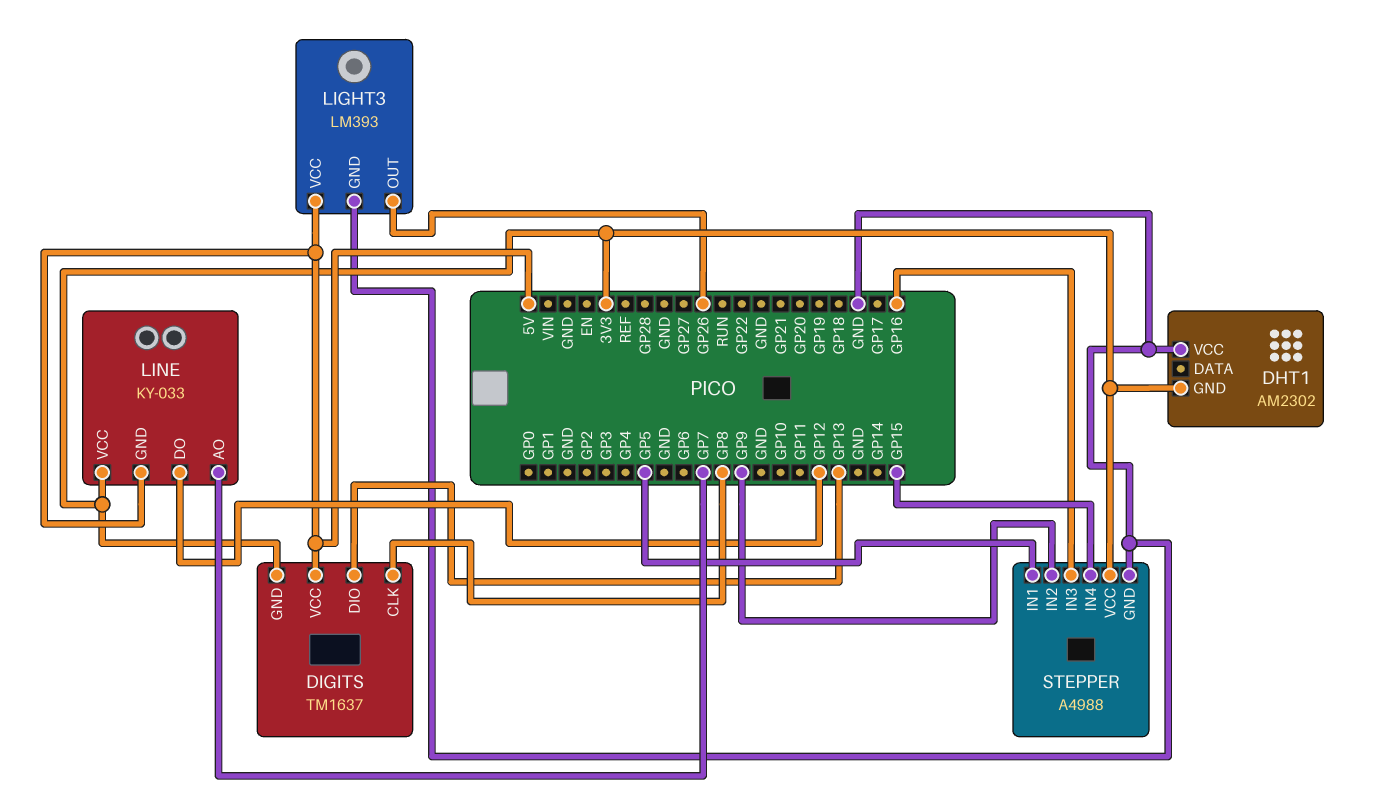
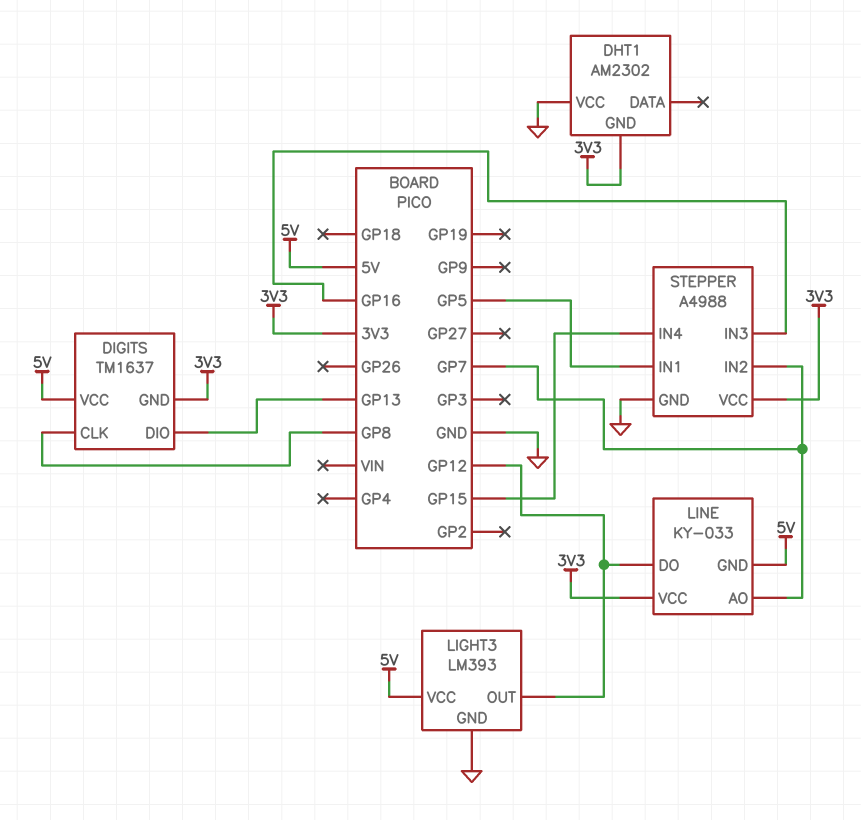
LIGHT3 pin OUT: GP26 -> GP12
STEPPER pin IN2: GP9 -> GP7

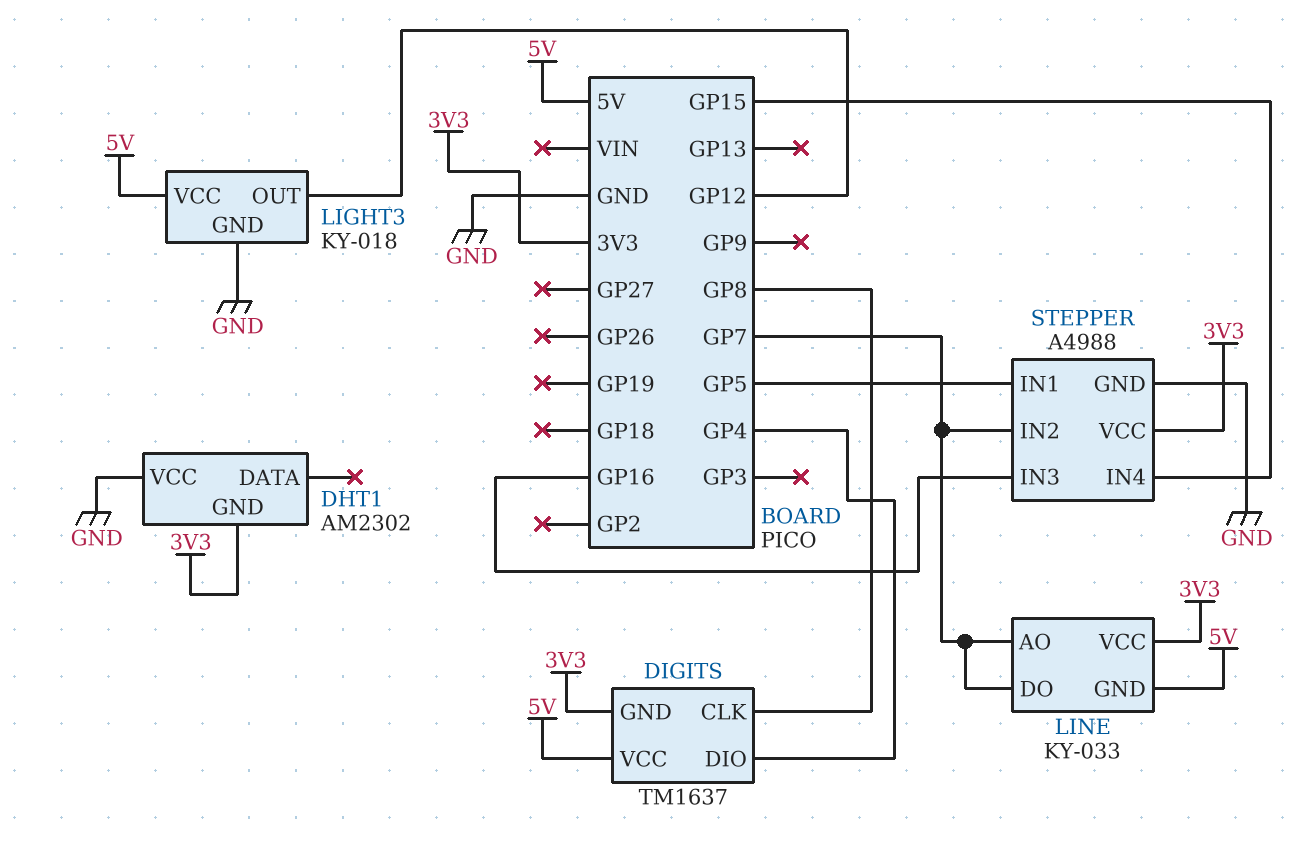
DIGITS pin DIO: GP13 -> GP4
LIGHT3: LM393 -> KY-018
LINE pin DO: GP12 -> GP7

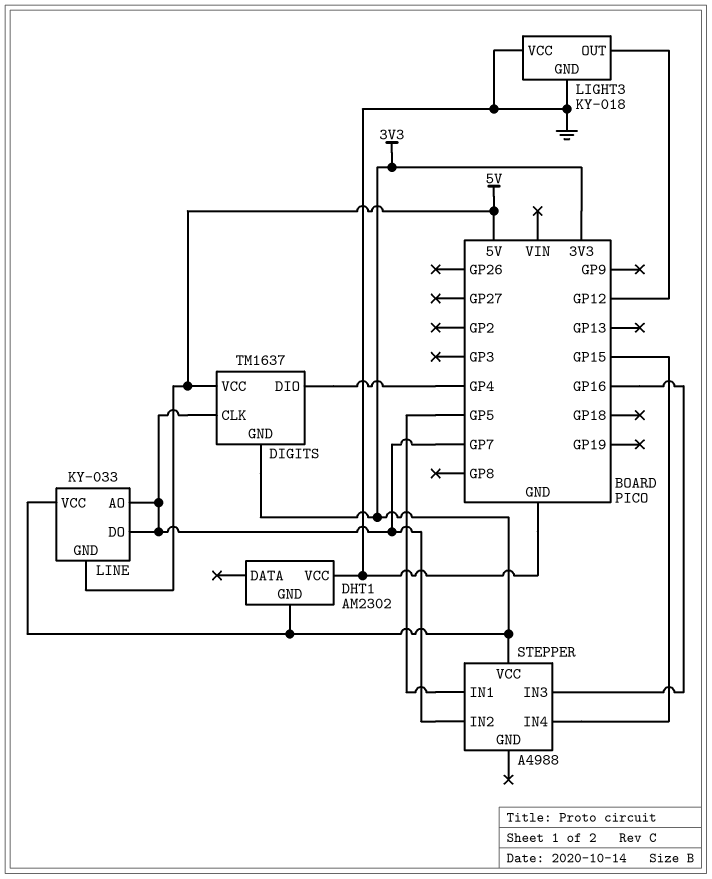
DIGITS pin CLK: GP8 -> GP7
LIGHT3 pin VCC: 5V -> GND
STEPPER pin GND: GND -> none

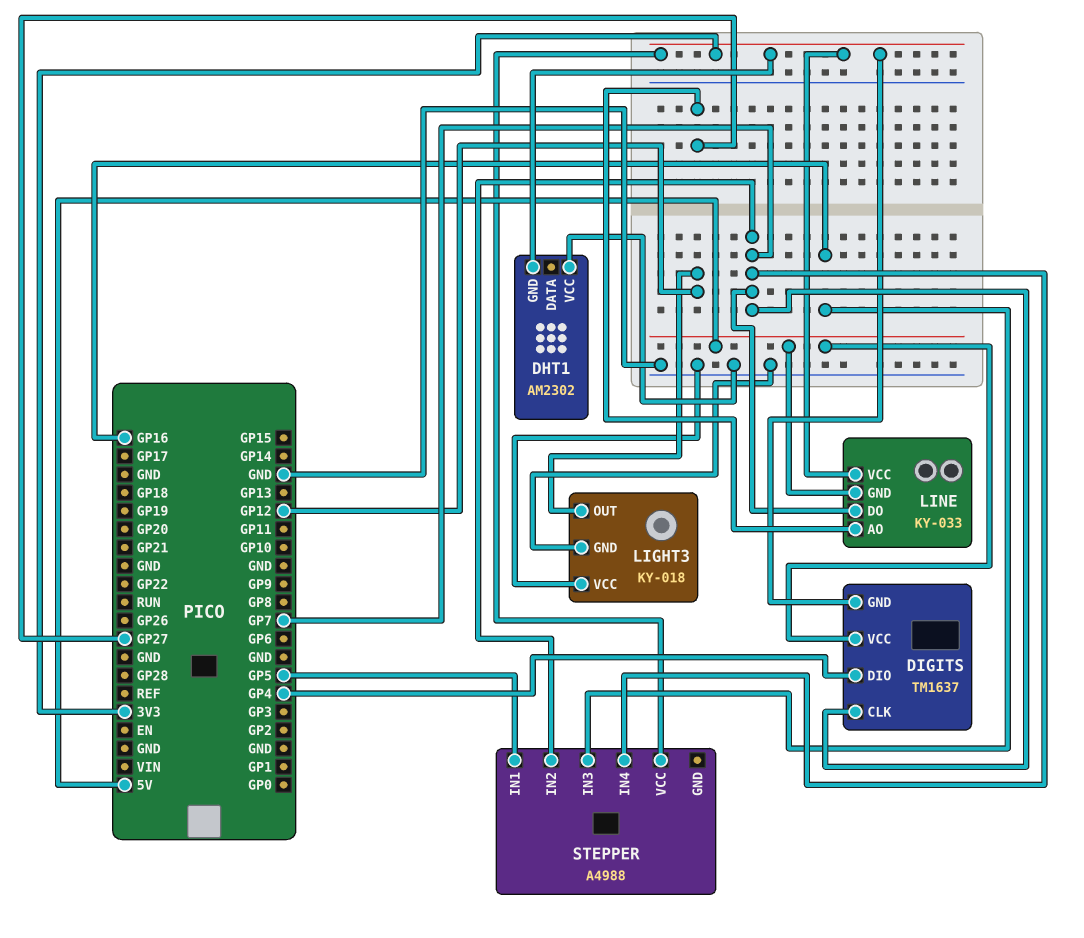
LINE pin AO: GP7 -> GP27
STEPPER pin IN4: GP15 -> GP7

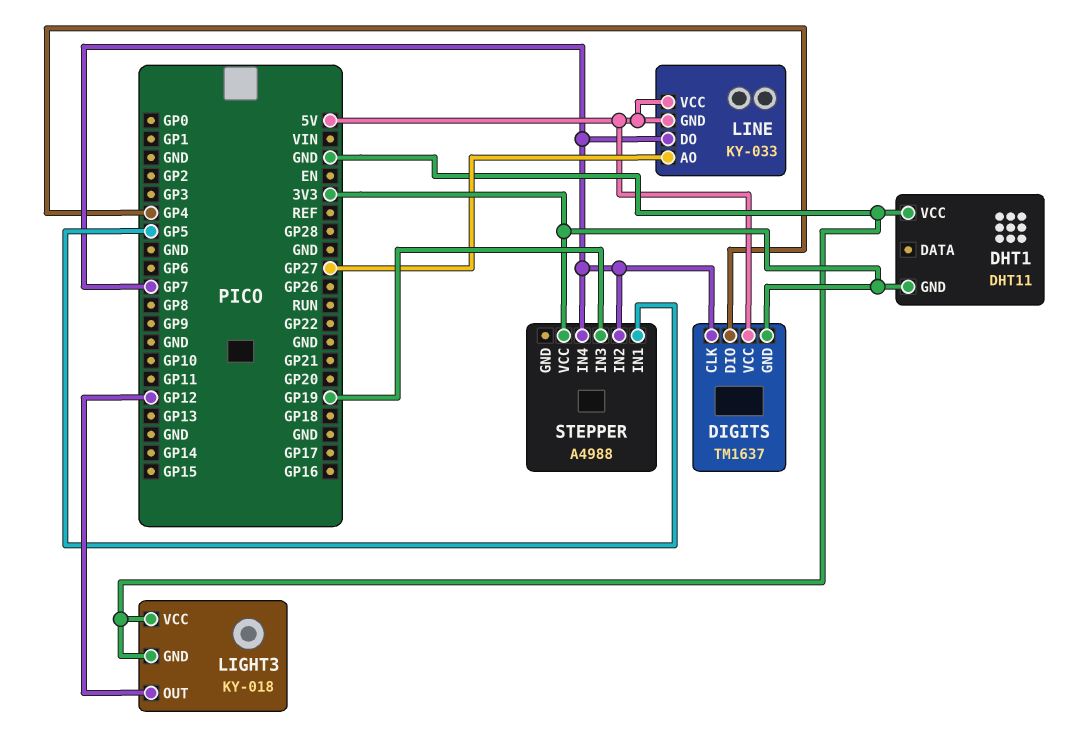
DHT1: AM2302 -> DHT11
LINE pin VCC: 3V3 -> 5V
STEPPER pin IN3: GP16 -> GP19

